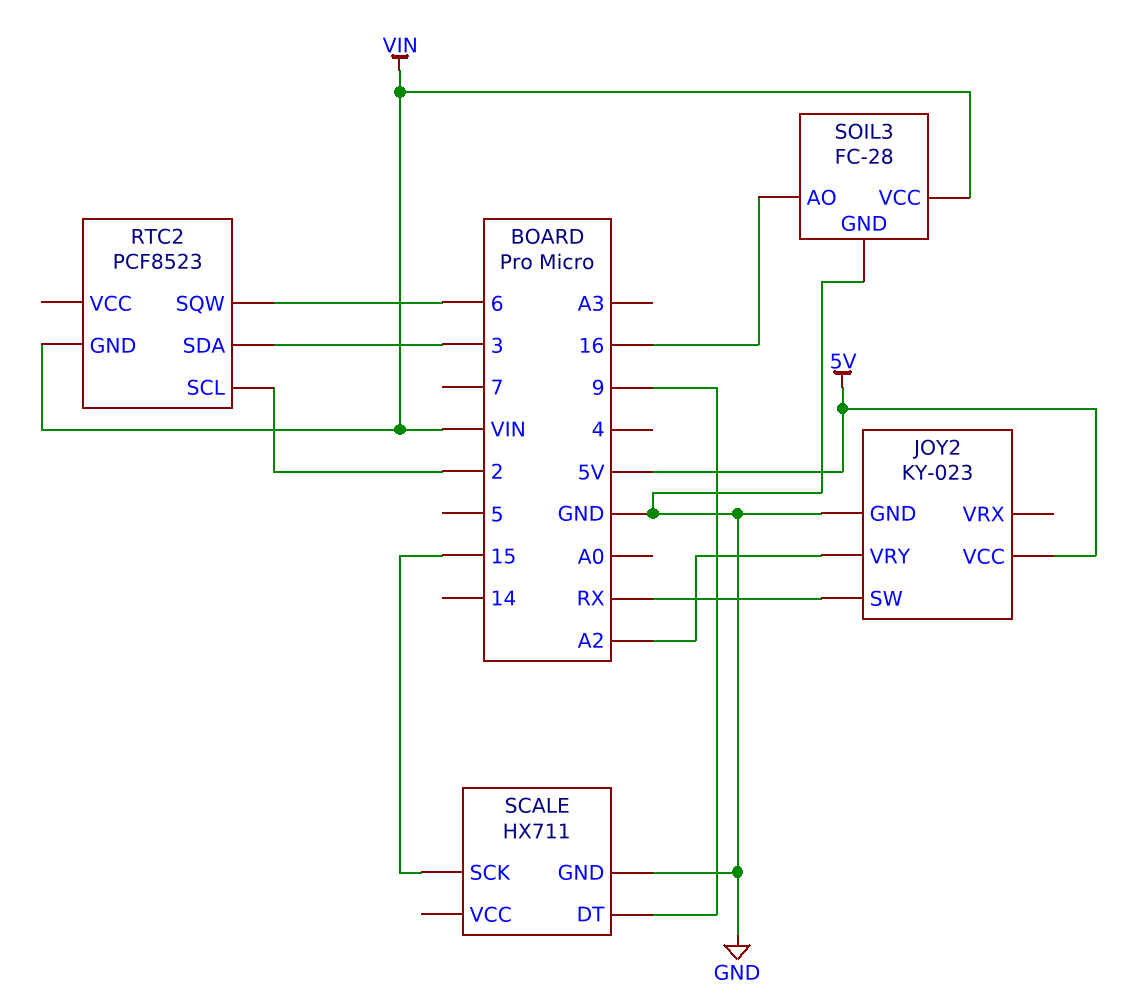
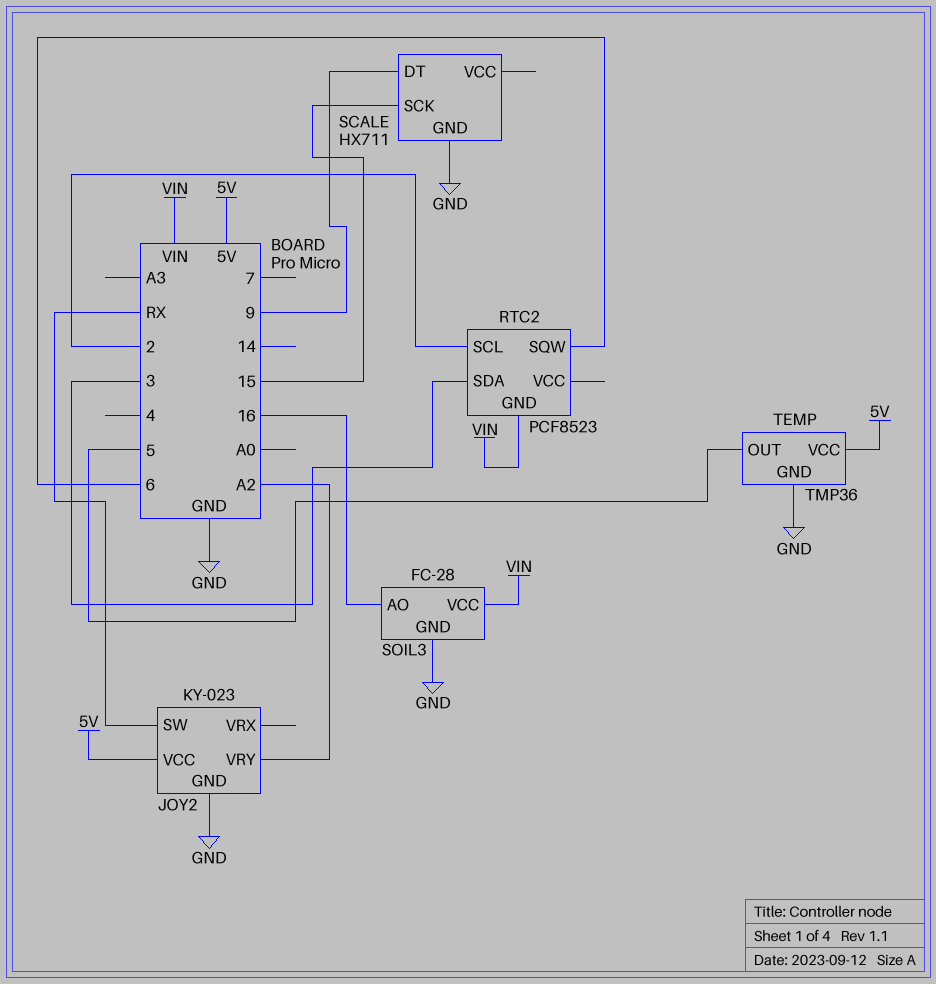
TEMP: none -> TMP36
TEMP pin GND: none -> GND
TEMP pin OUT: none -> 5
TEMP pin VCC: none -> 5V

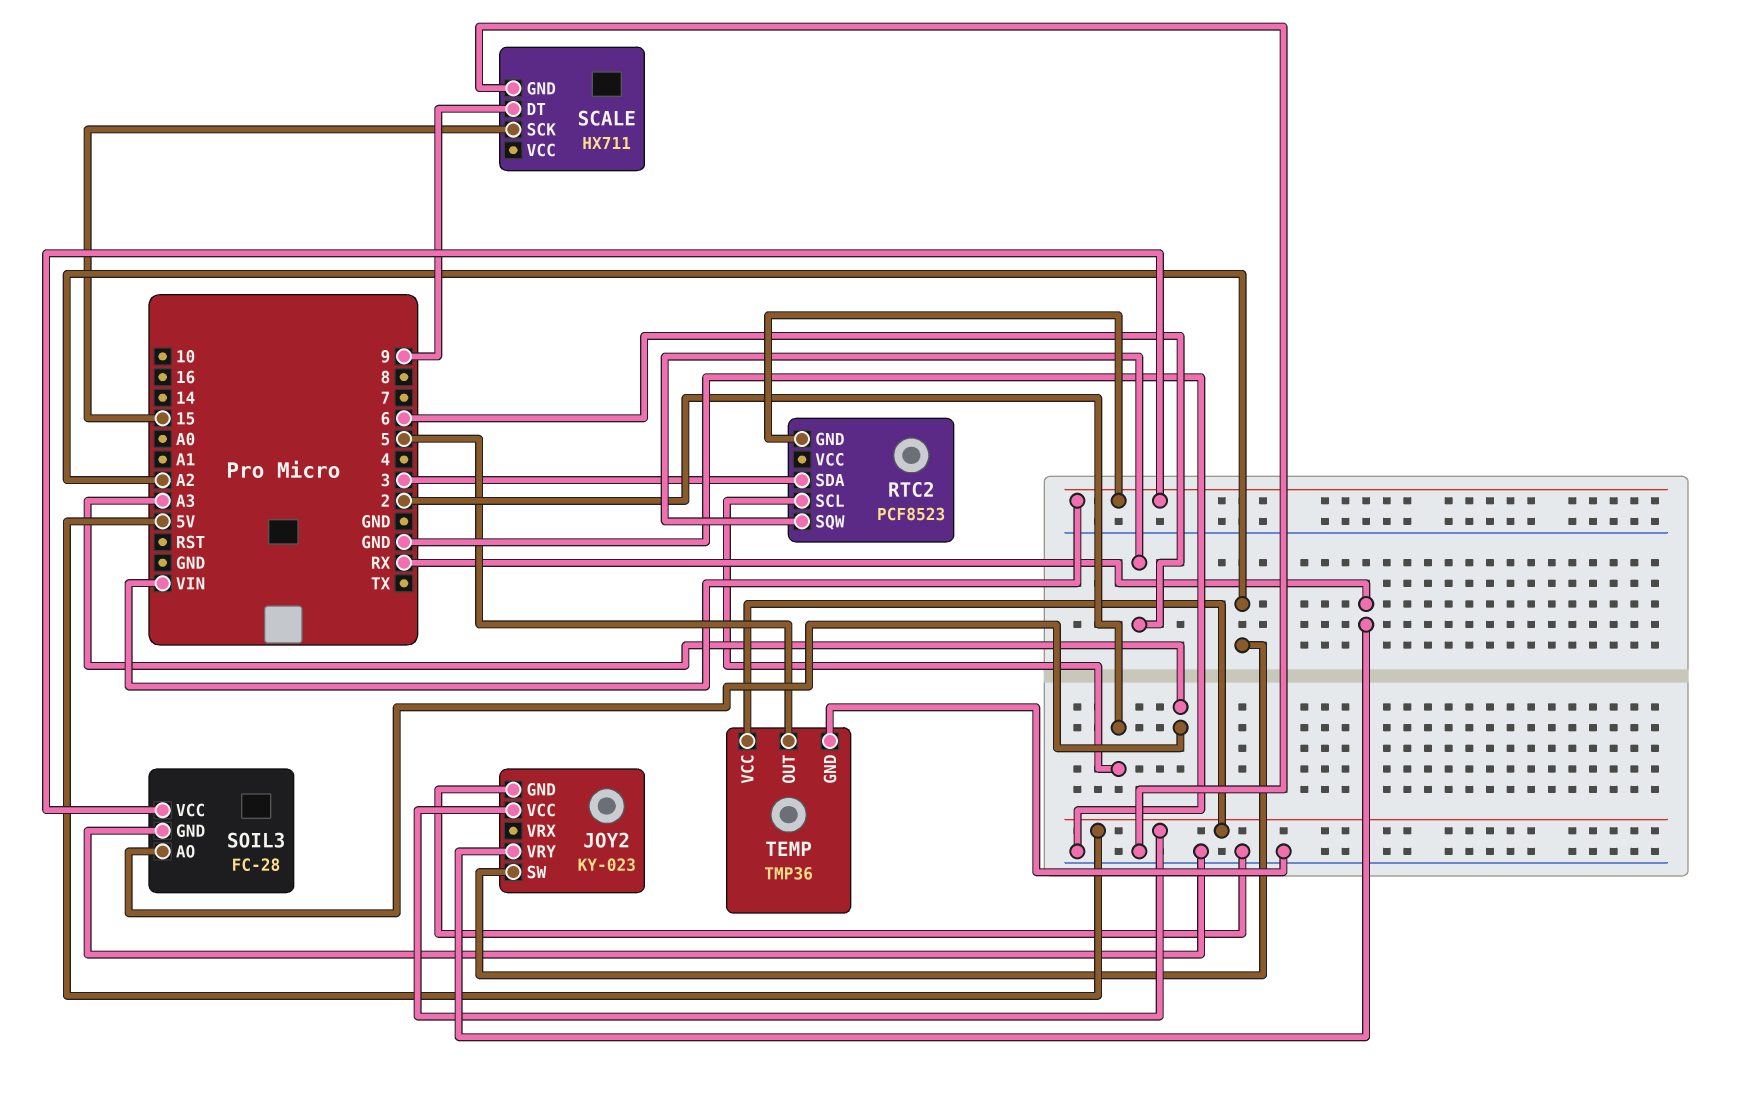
JOY2 pin SW: RX -> A2
JOY2 pin VRY: A2 -> RX
SOIL3 pin AO: 16 -> A3

